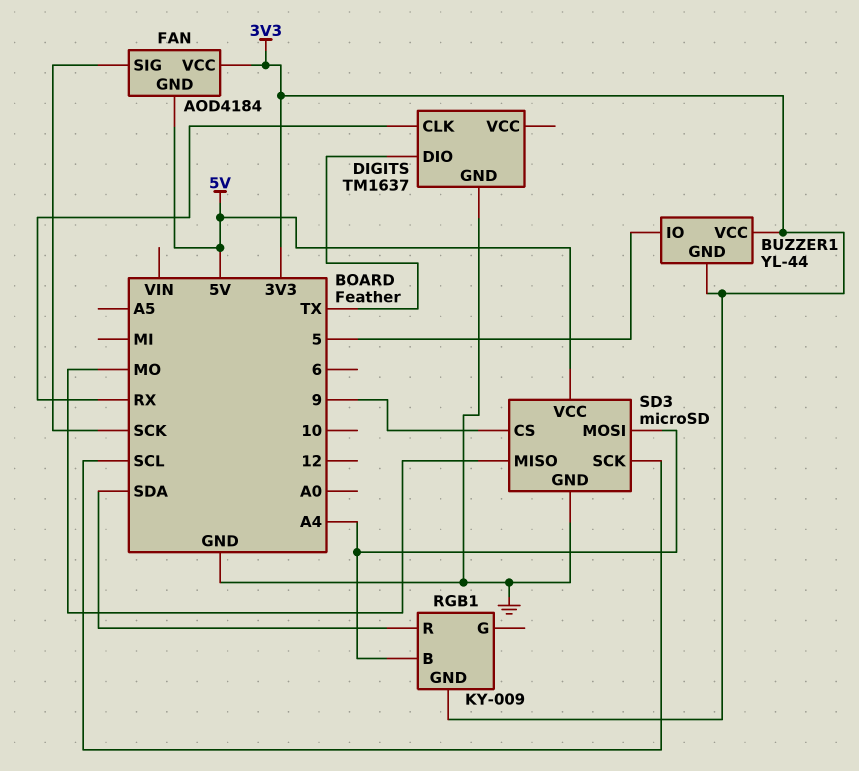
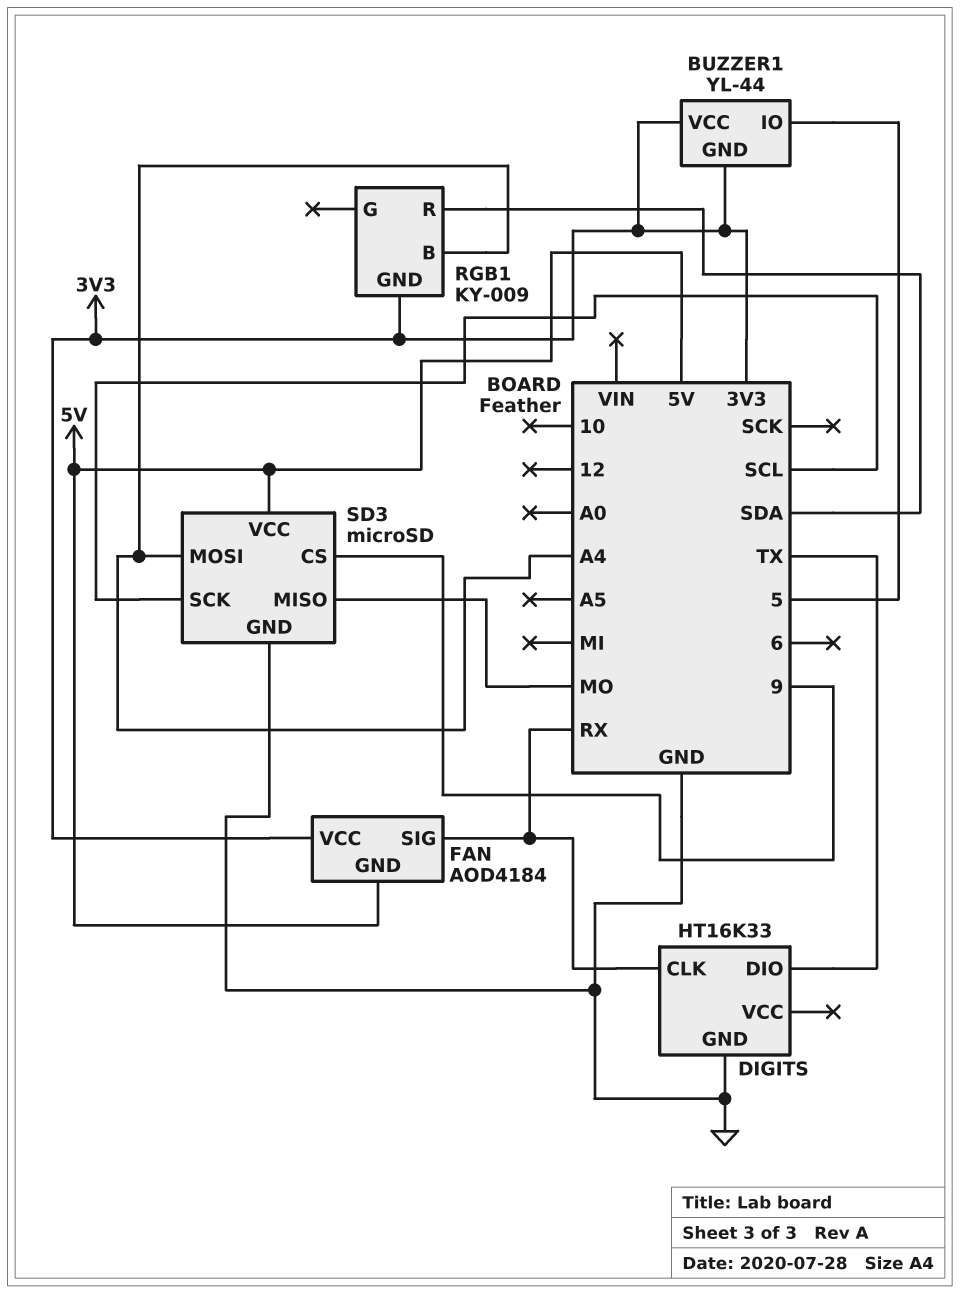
DIGITS: TM1637 -> HT16K33
FAN pin SIG: SCK -> RX

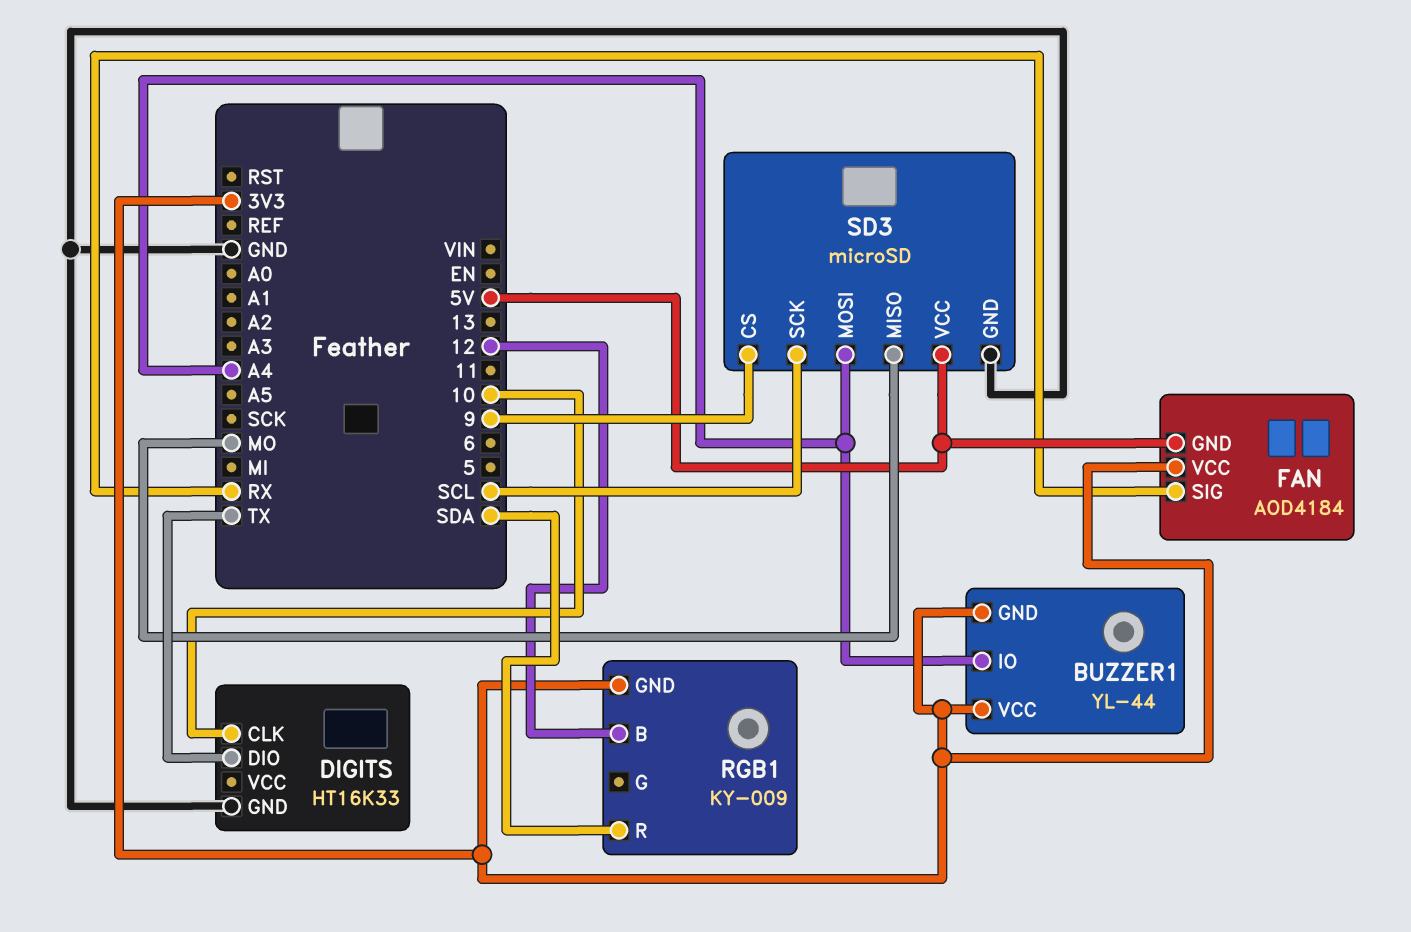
BUZZER1 pin IO: 5 -> A4
DIGITS pin CLK: RX -> 10
RGB1 pin B: A4 -> 12

